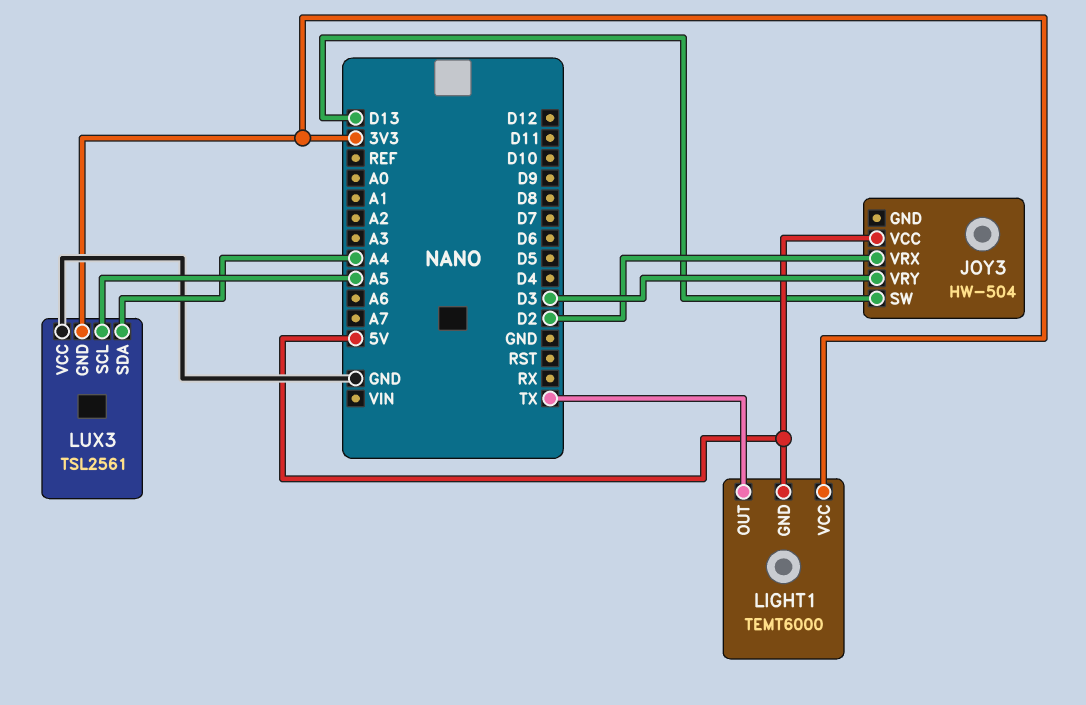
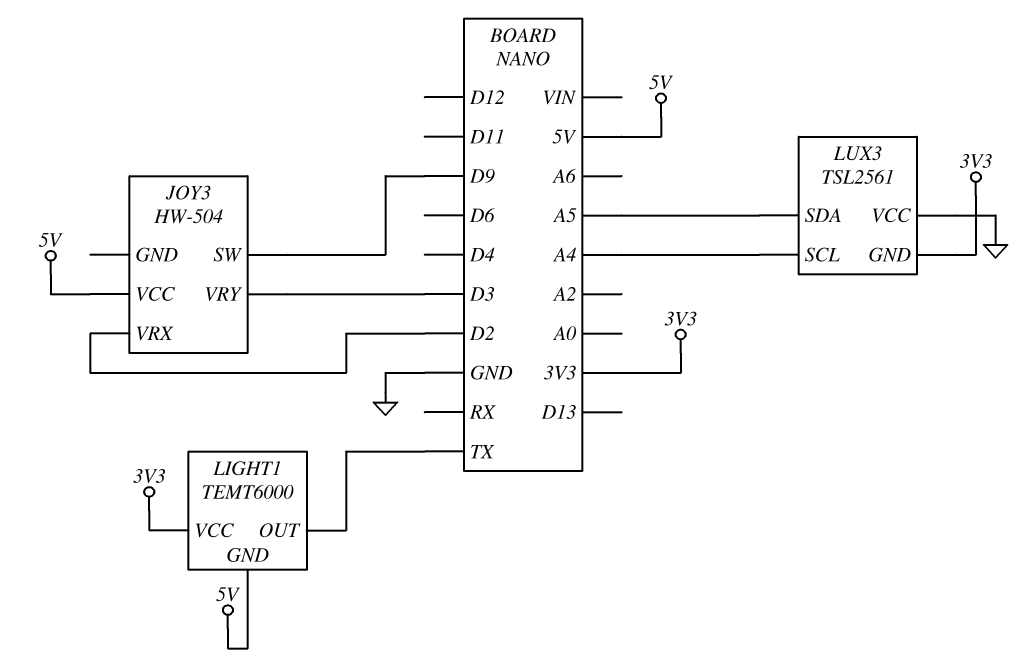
JOY3 pin SW: D13 -> D9
LUX3 pin SCL: A5 -> A4
LUX3 pin SDA: A4 -> A5

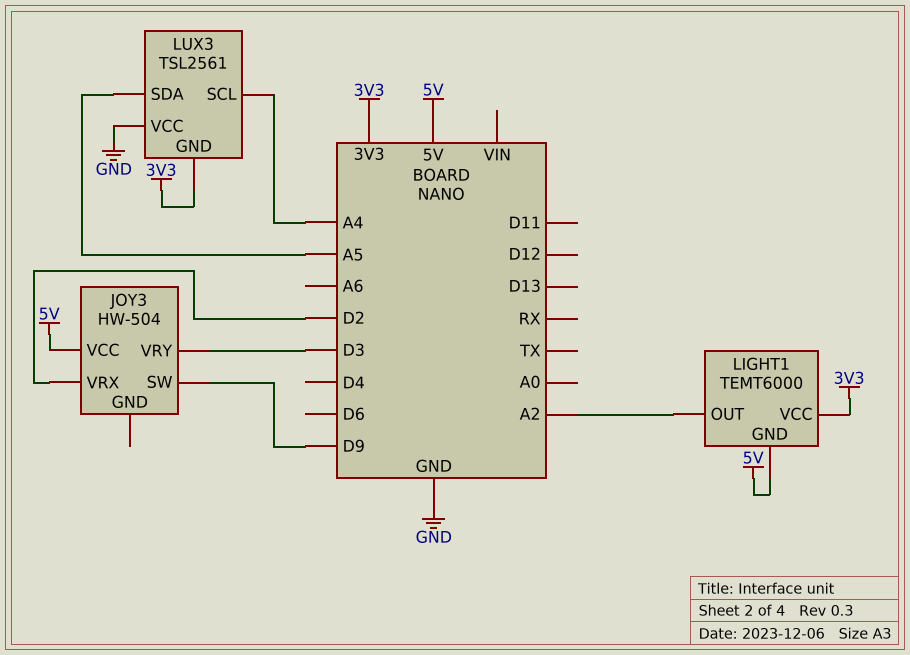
LIGHT1 pin OUT: TX -> A2

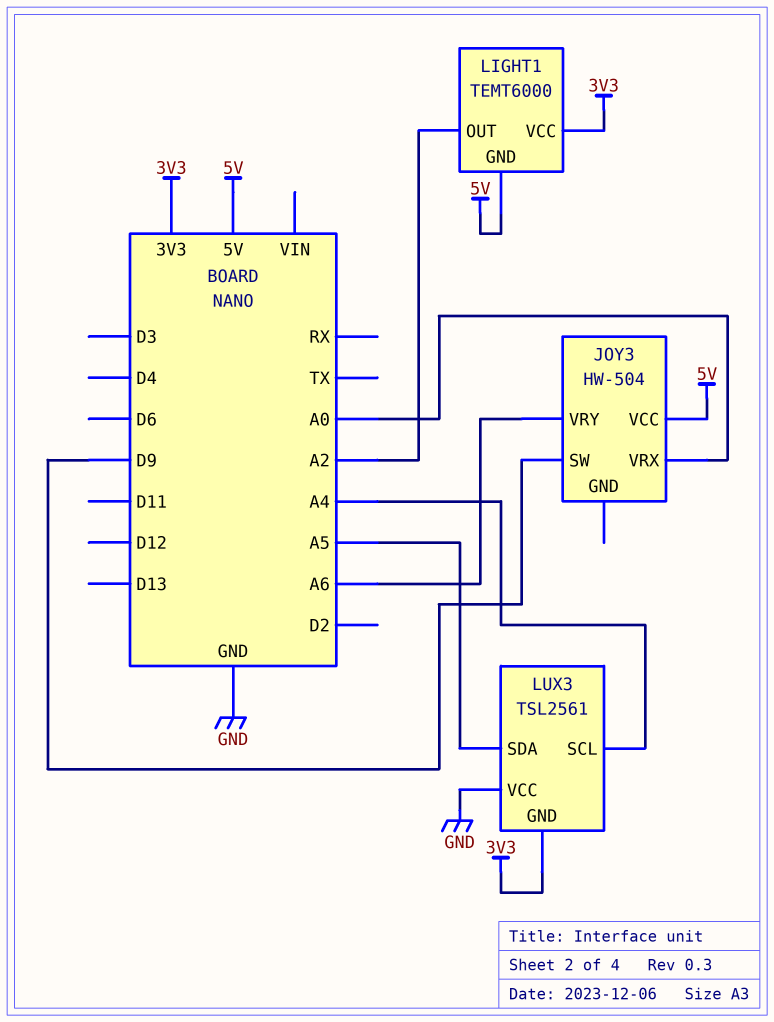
JOY3 pin VRX: D2 -> A0
JOY3 pin VRY: D3 -> A6

